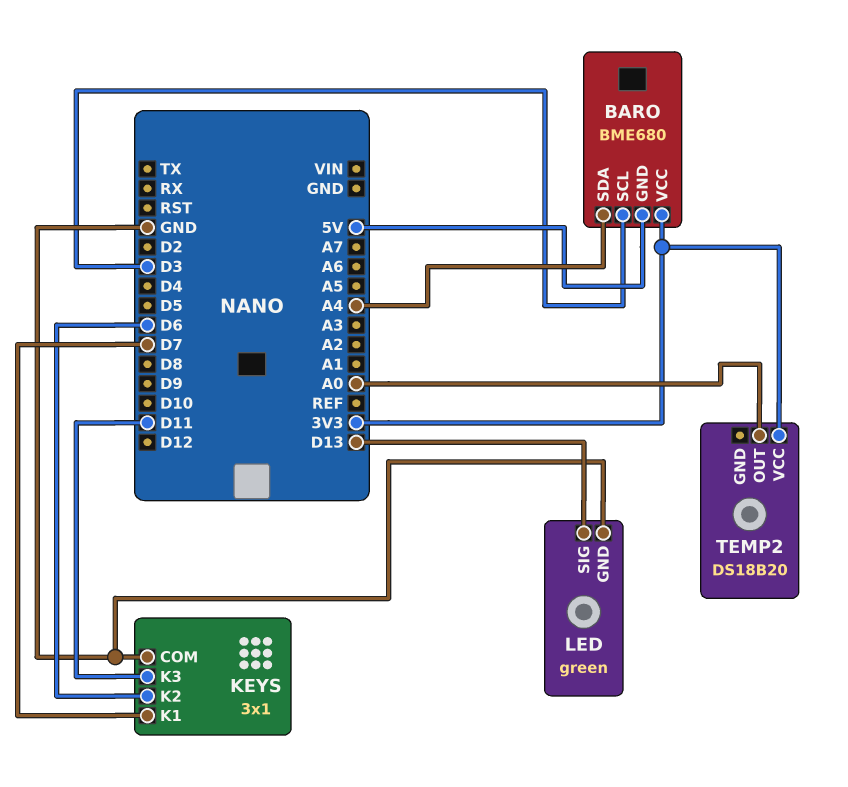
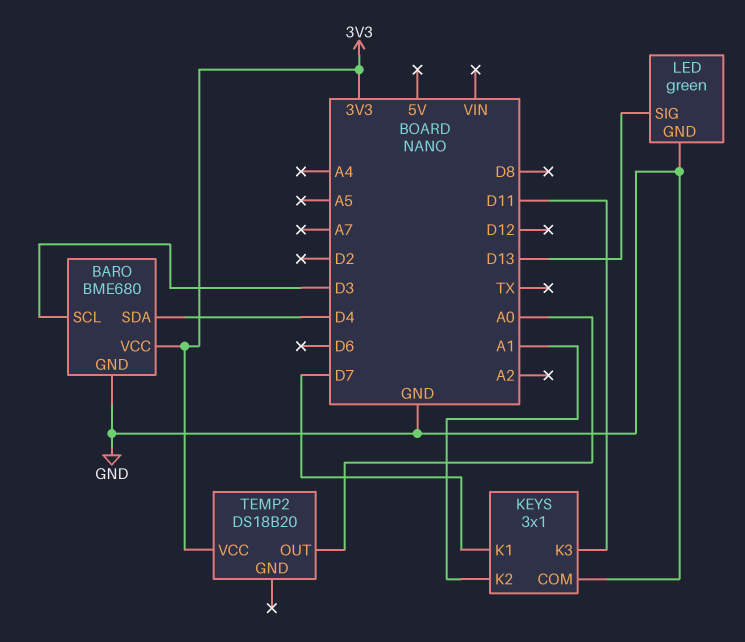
BARO pin GND: 5V -> GND
BARO pin SDA: A4 -> D4
KEYS pin K2: D6 -> A1

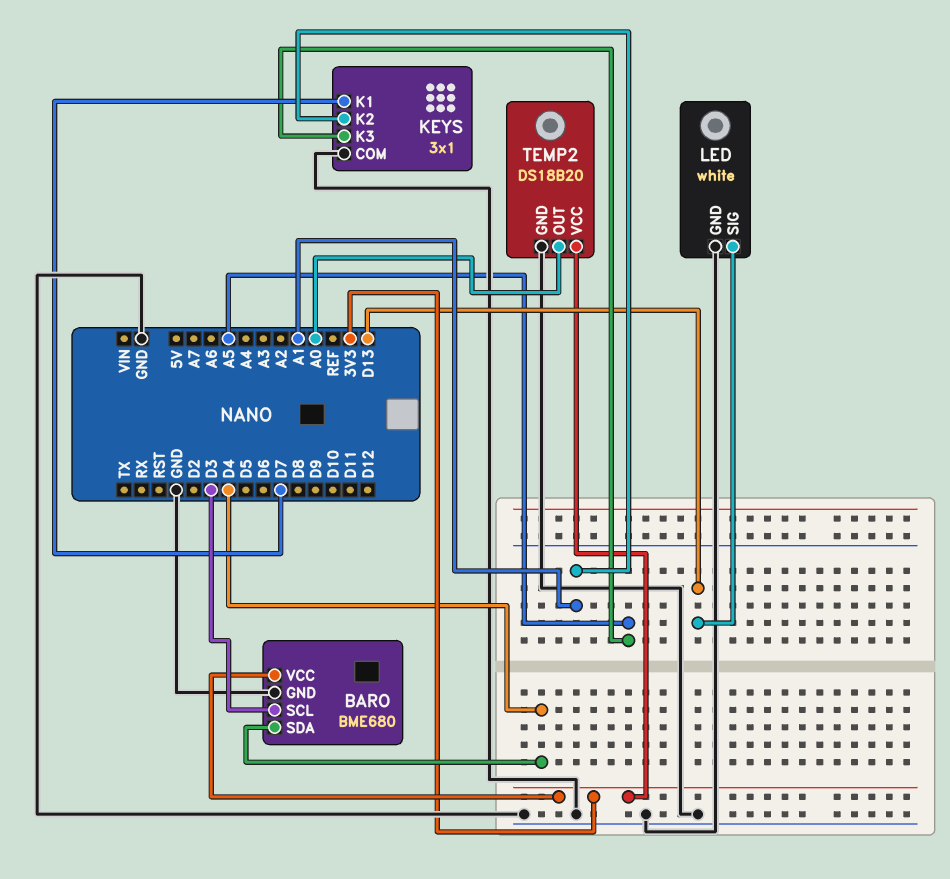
KEYS pin K3: D11 -> A5
LED: green -> white
TEMP2 pin GND: none -> GND

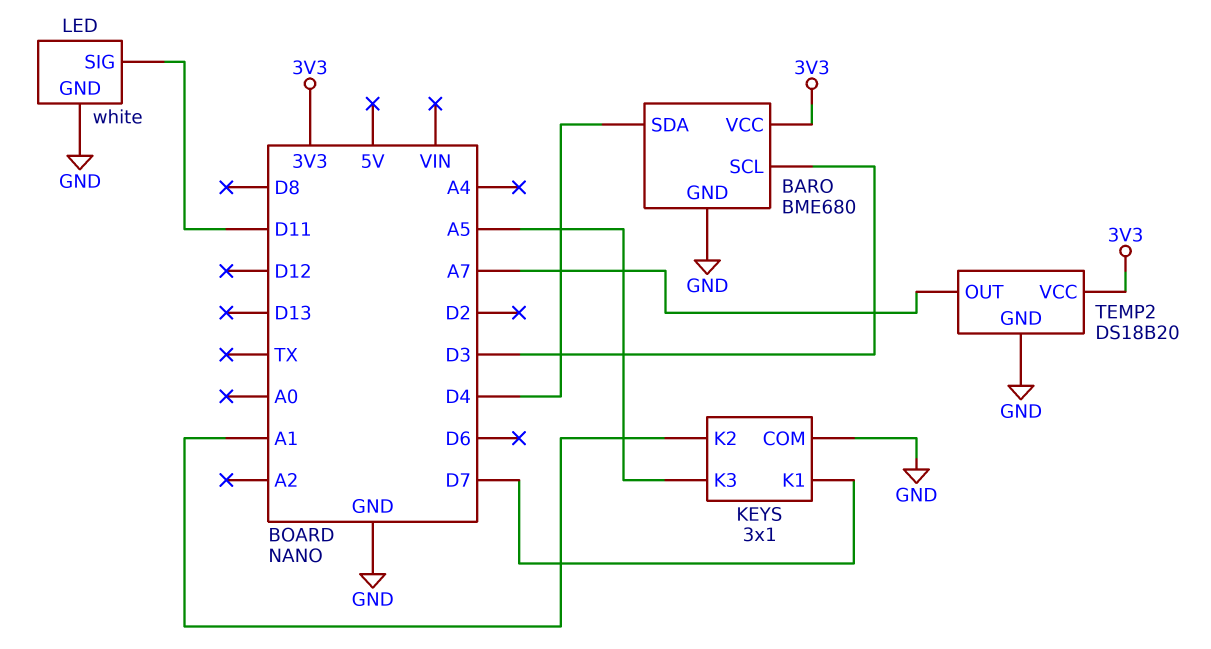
LED pin SIG: D13 -> D11
TEMP2 pin OUT: A0 -> A7

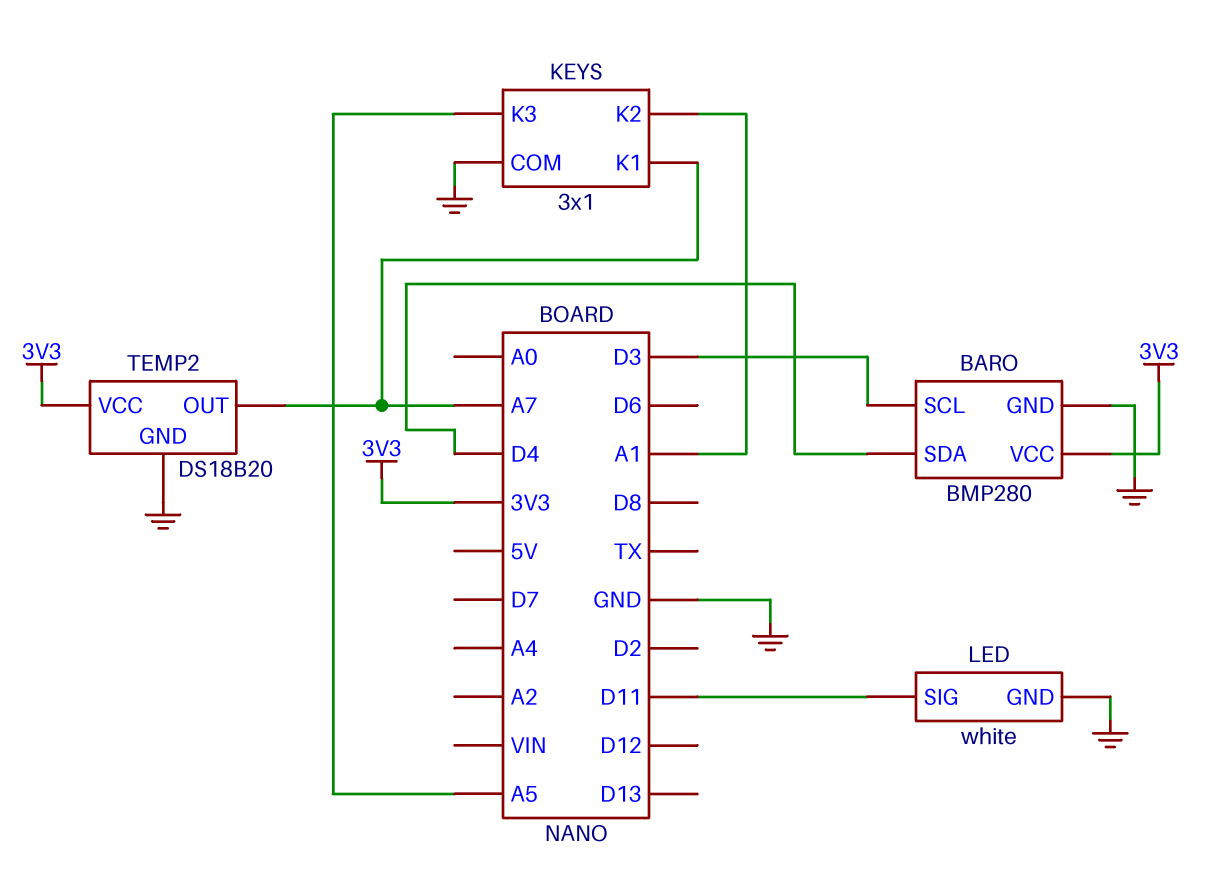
BARO: BME680 -> BMP280
KEYS pin K1: D7 -> A7

